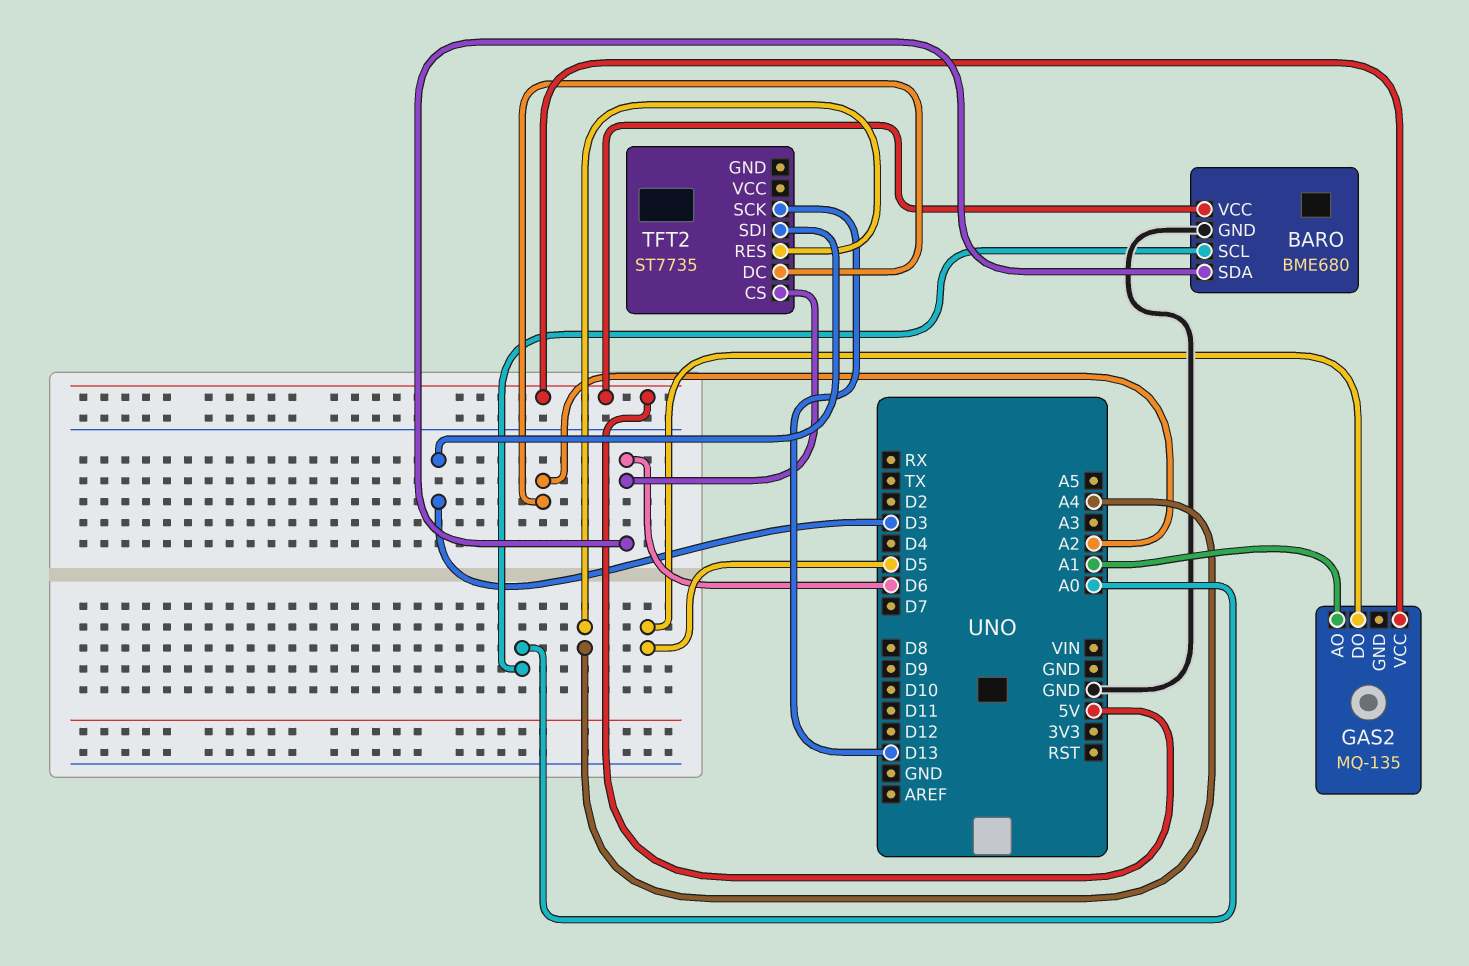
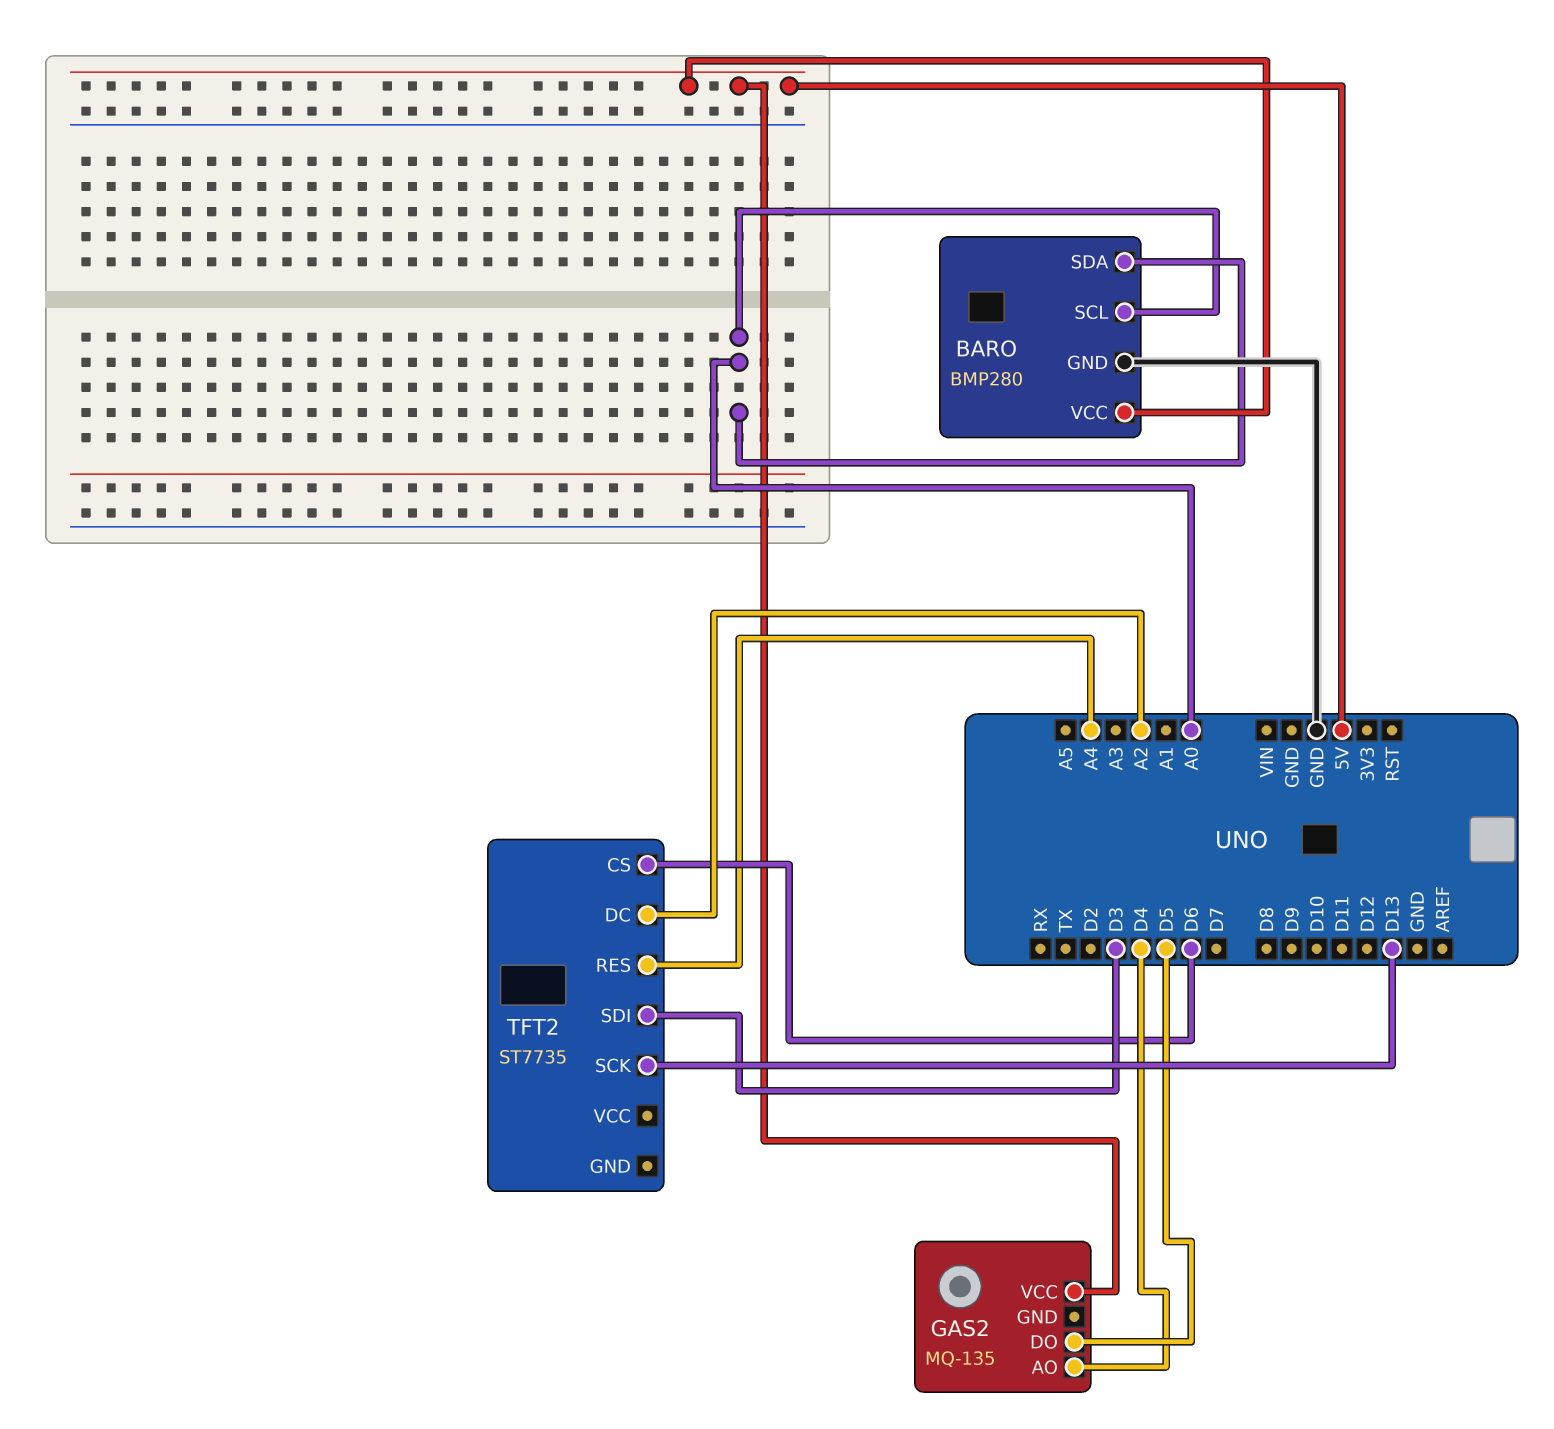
BARO: BME680 -> BMP280
BARO pin SDA: D6 -> A0
GAS2 pin AO: A1 -> D4

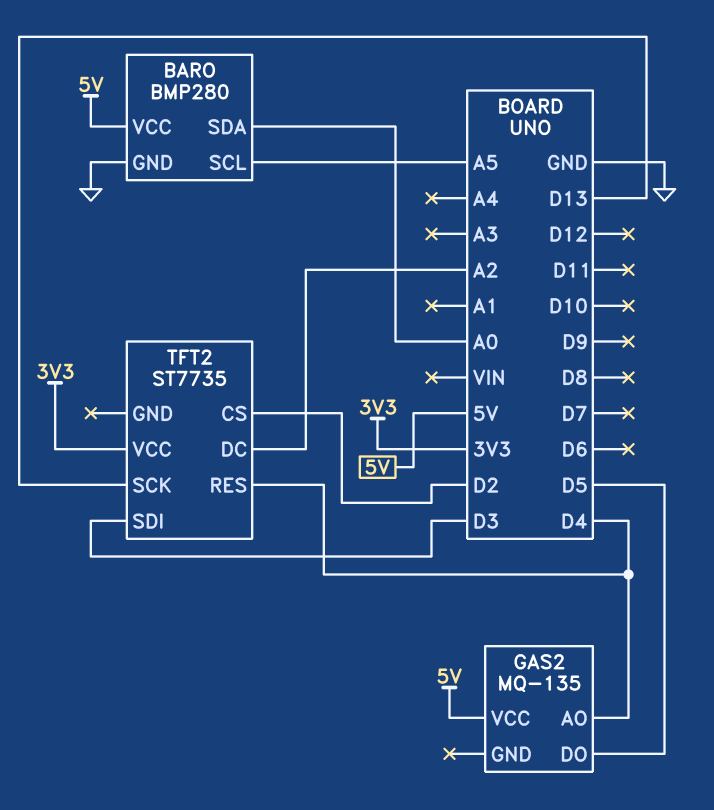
BARO pin SCL: A0 -> A5
TFT2 pin CS: D6 -> D2
TFT2 pin RES: A4 -> D4
TFT2 pin VCC: none -> 3V3

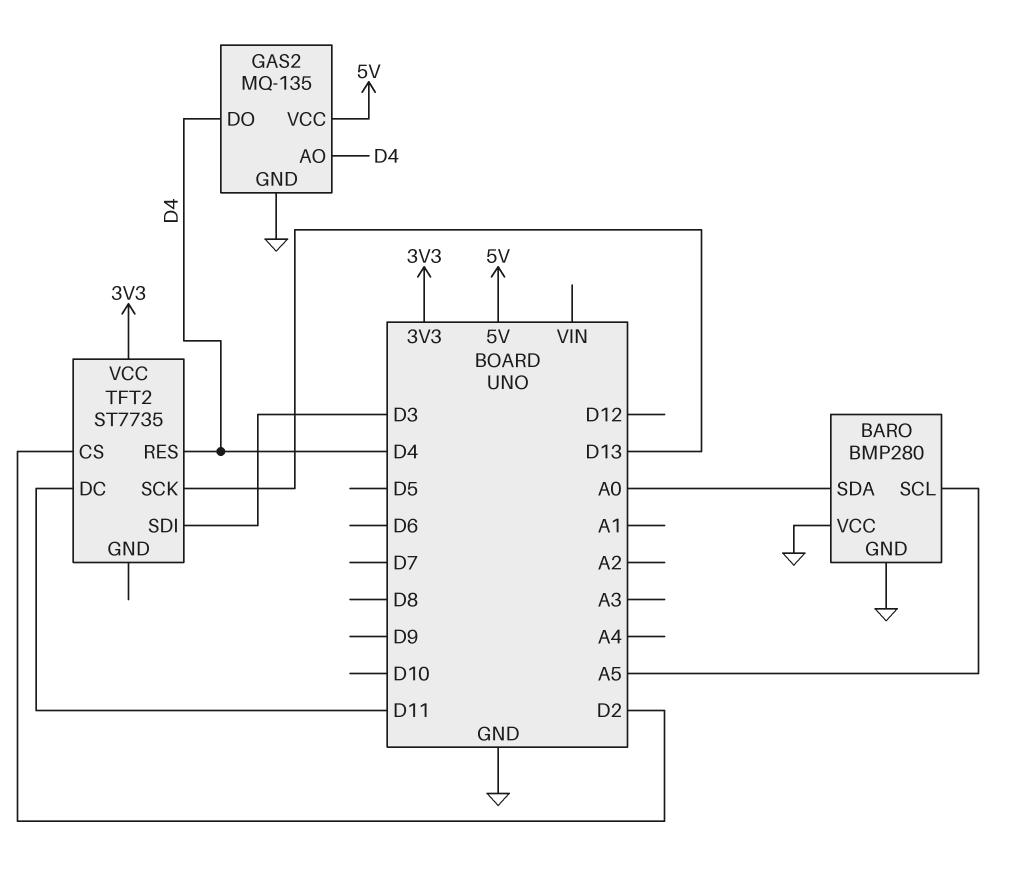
BARO pin VCC: 5V -> GND
GAS2 pin DO: D5 -> D4
GAS2 pin GND: none -> GND
TFT2 pin DC: A2 -> D11

